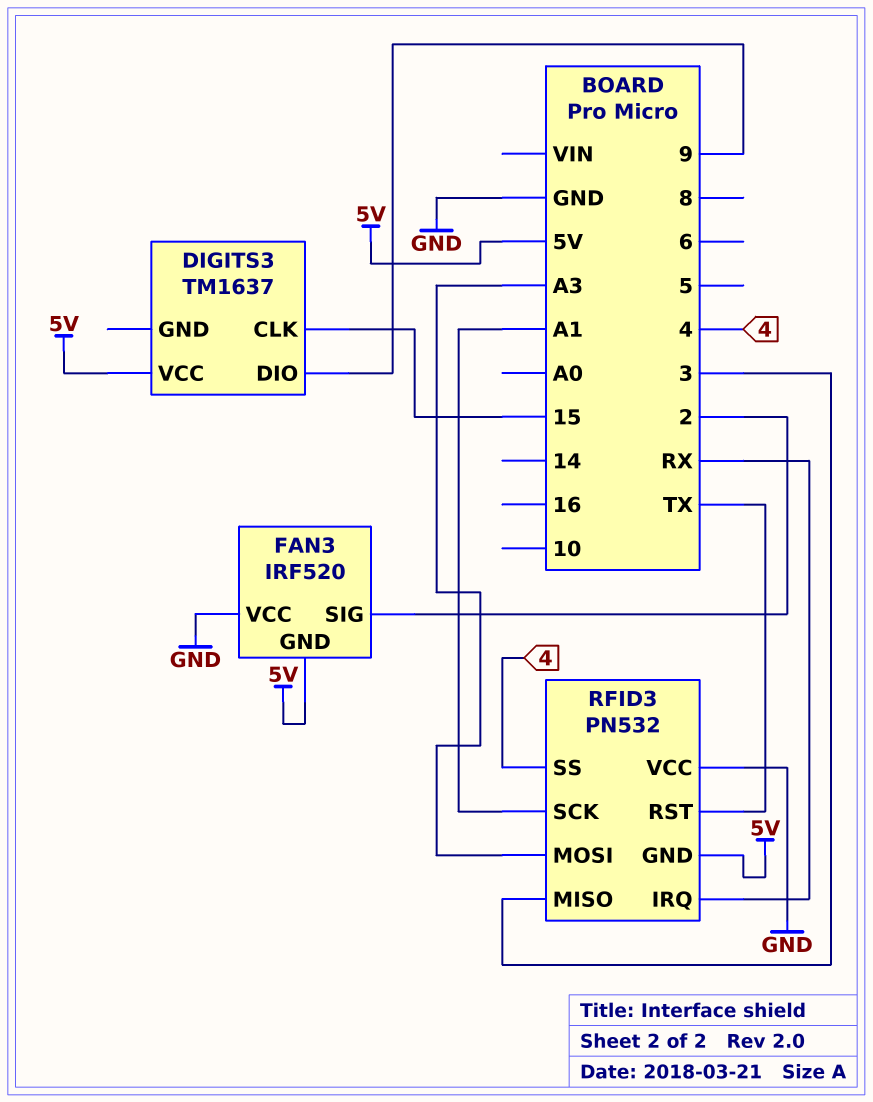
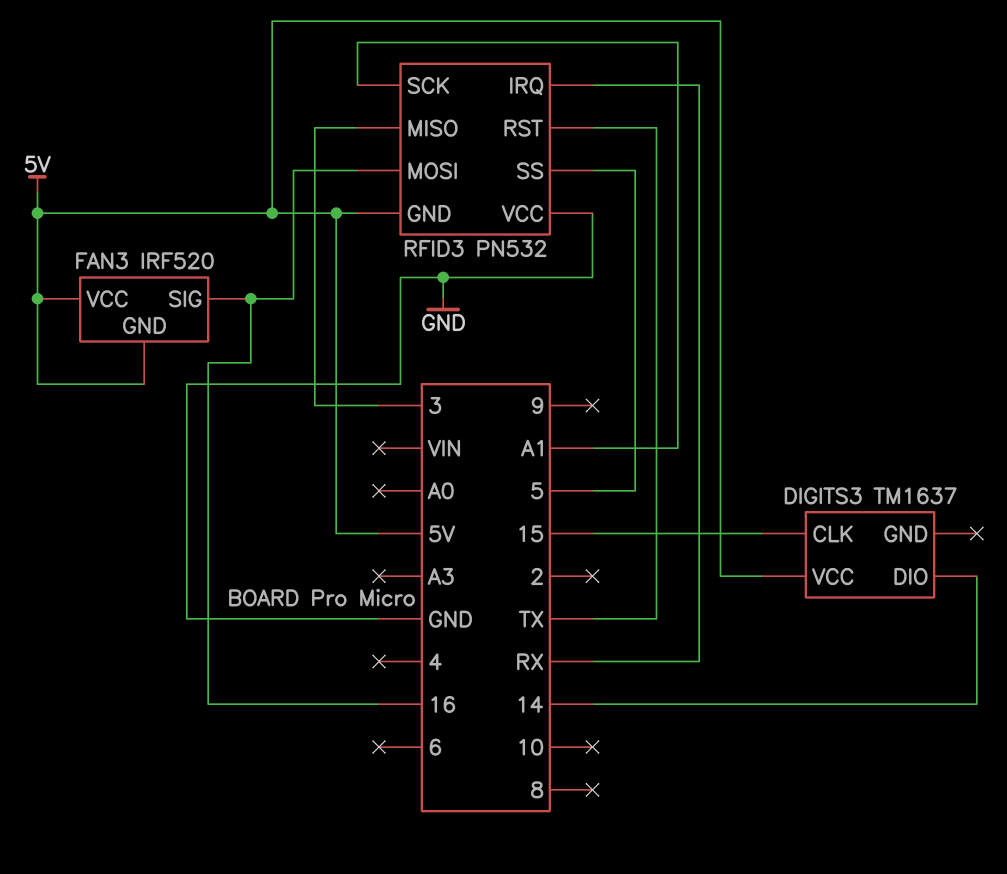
DIGITS3 pin DIO: 9 -> 14
FAN3 pin SIG: 2 -> 16
FAN3 pin VCC: GND -> 5V
RFID3 pin MOSI: A3 -> 16
RFID3 pin SS: 4 -> 5

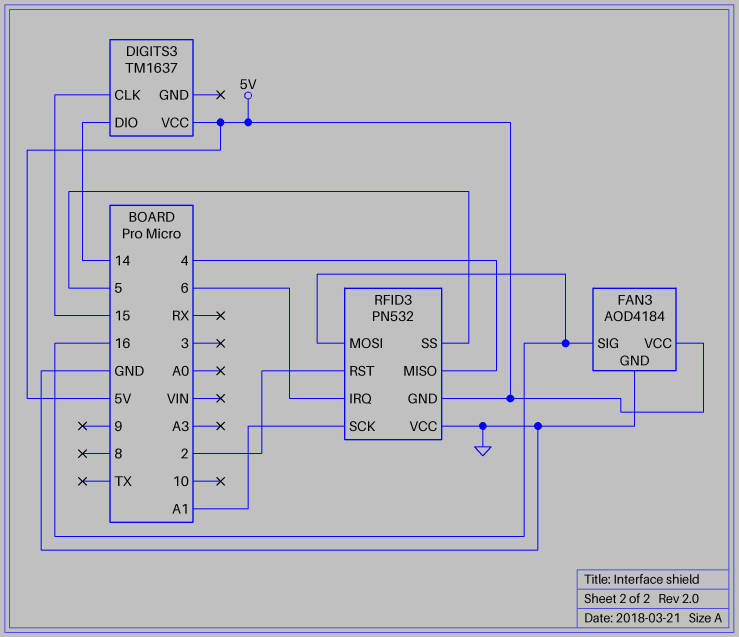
FAN3: IRF520 -> AOD4184
FAN3 pin GND: 5V -> GND
RFID3 pin IRQ: RX -> 6
RFID3 pin MISO: 3 -> 4
RFID3 pin RST: TX -> 2

